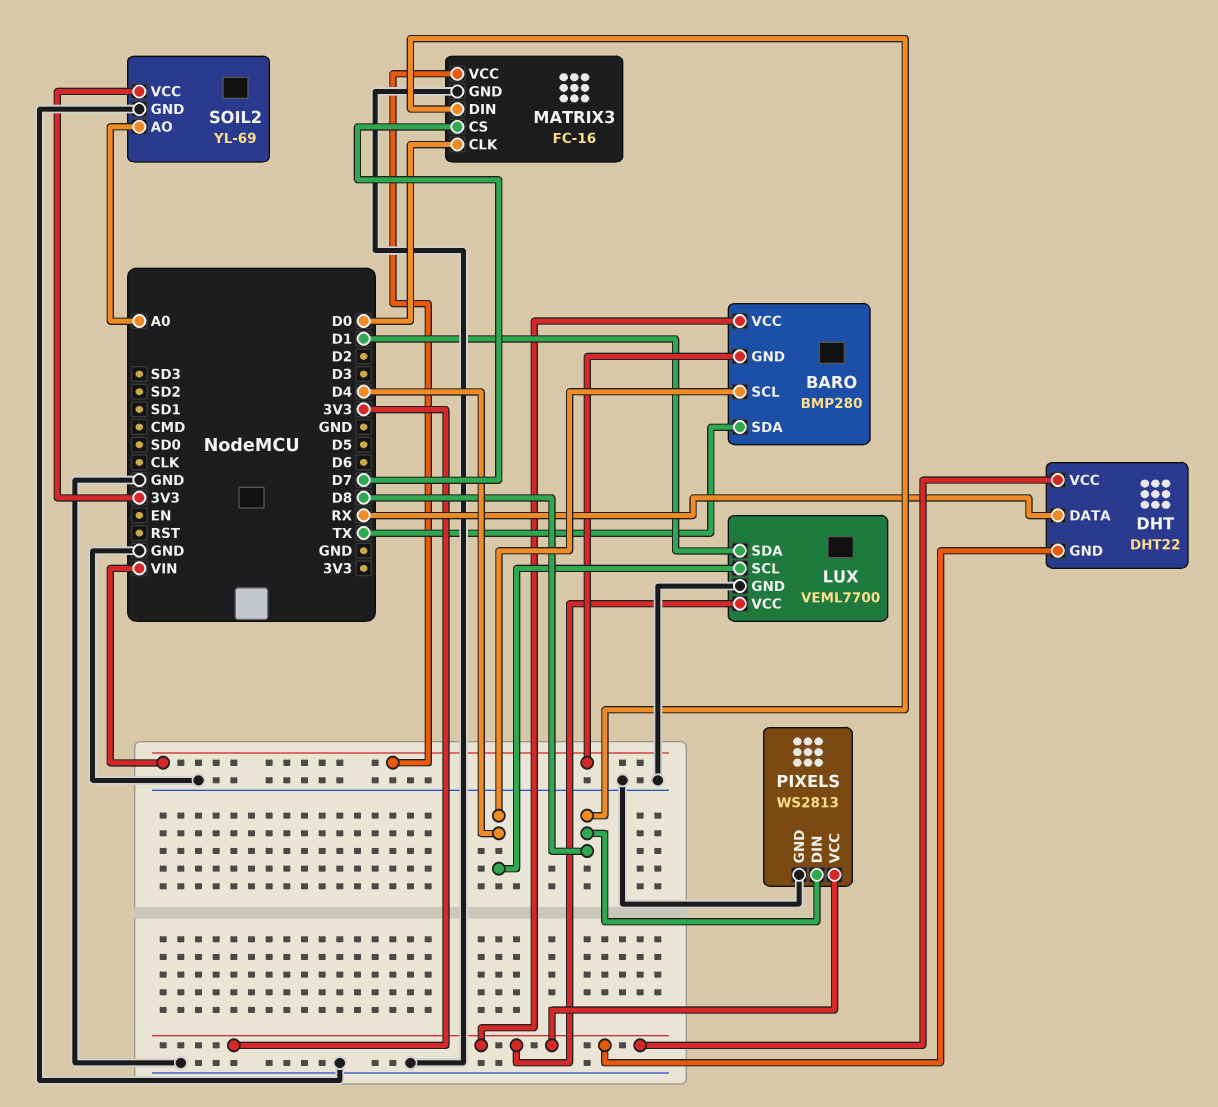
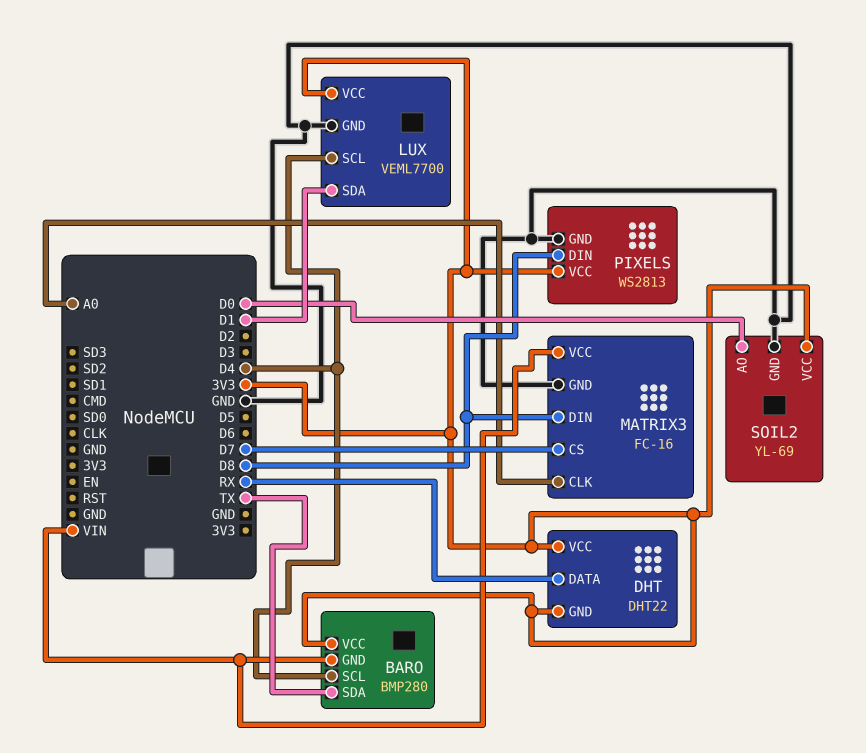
MATRIX3 pin CLK: D0 -> A0
SOIL2 pin AO: A0 -> D0

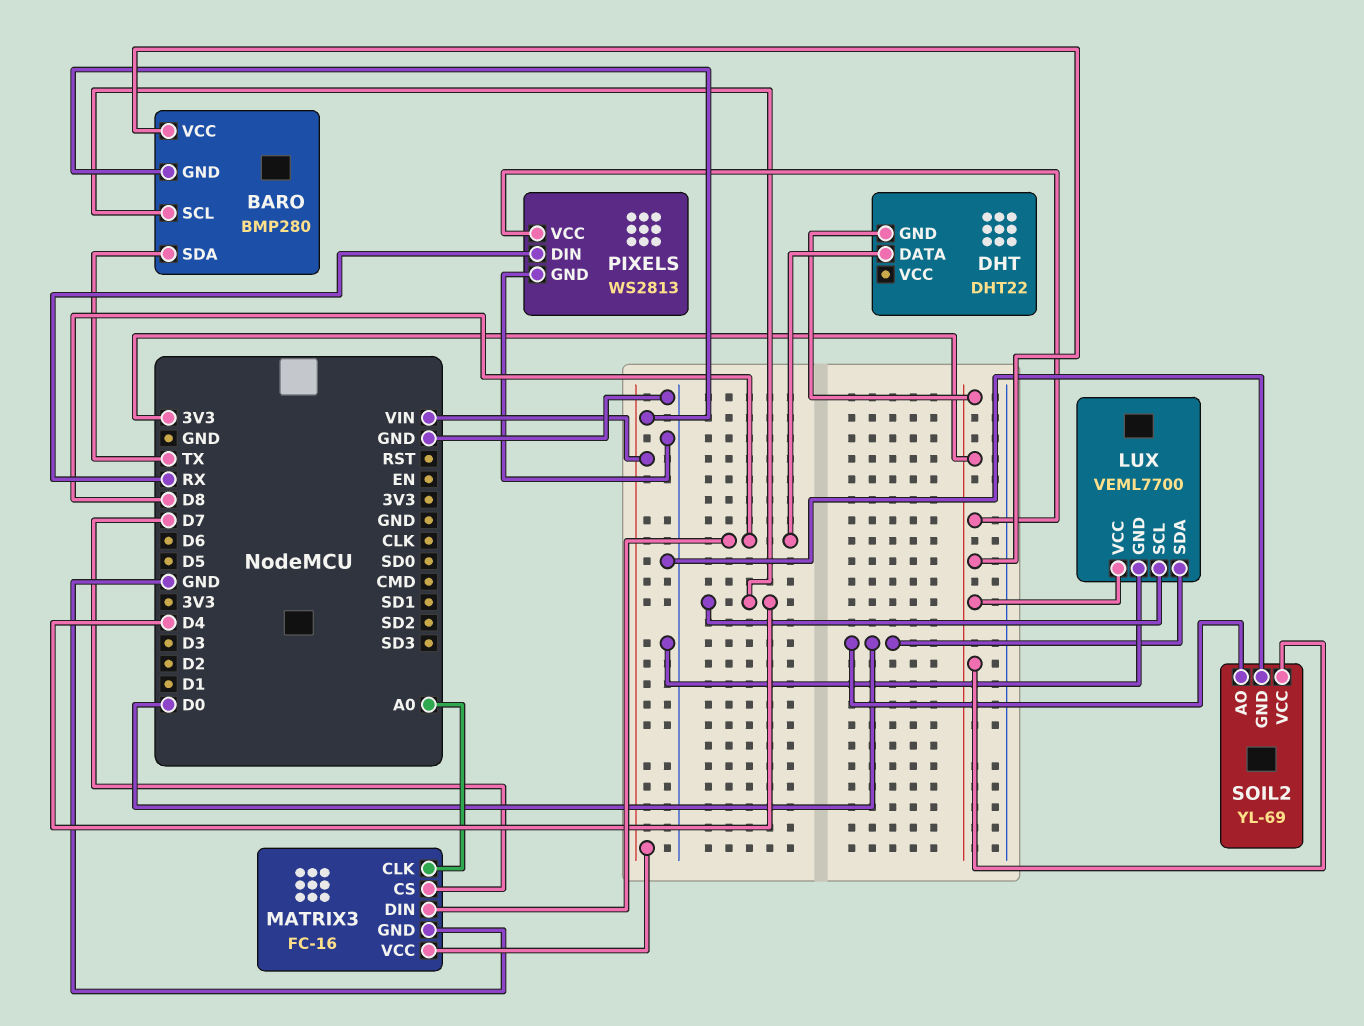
DHT pin DATA: RX -> D8
DHT pin VCC: 3V3 -> none
LUX pin SDA: D1 -> D0
PIXELS pin DIN: D8 -> RX

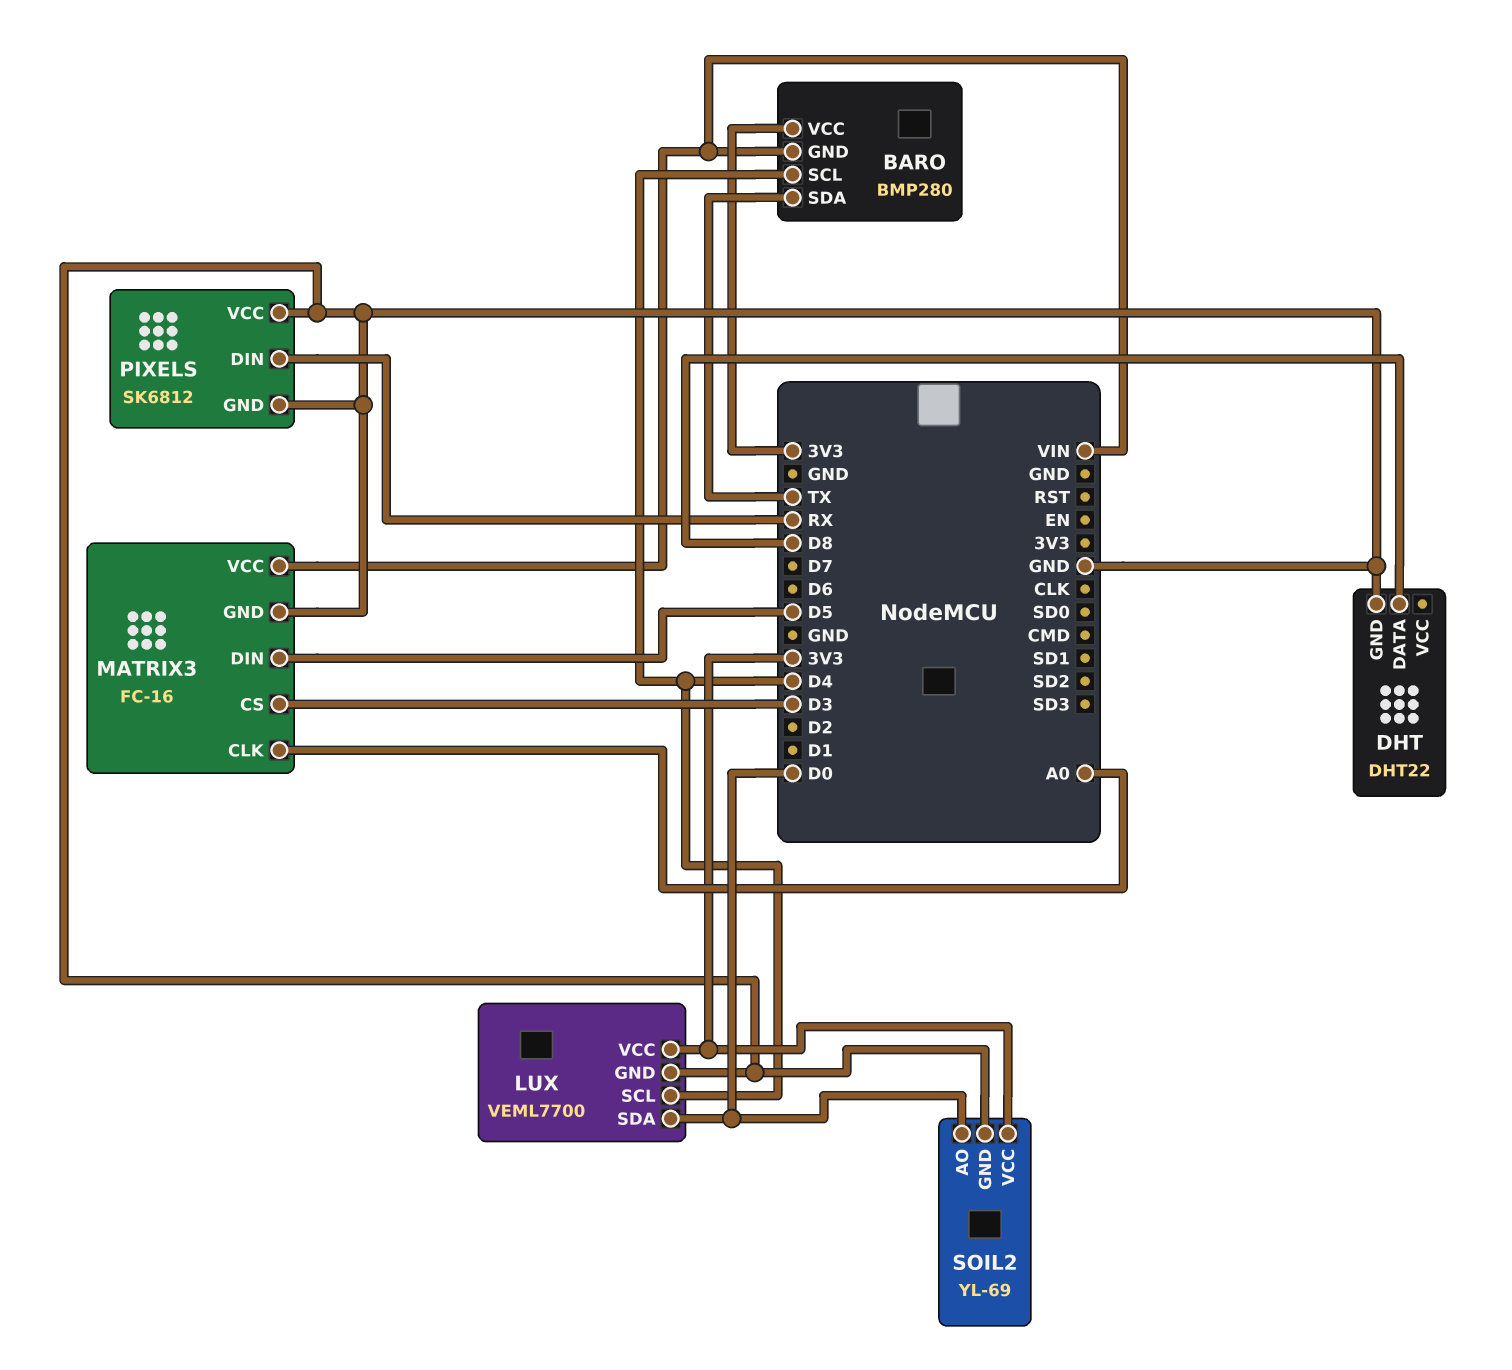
DHT pin GND: 3V3 -> GND
MATRIX3 pin CS: D7 -> D3
MATRIX3 pin DIN: D8 -> D5
PIXELS: WS2813 -> SK6812
PIXELS pin VCC: 3V3 -> GND

